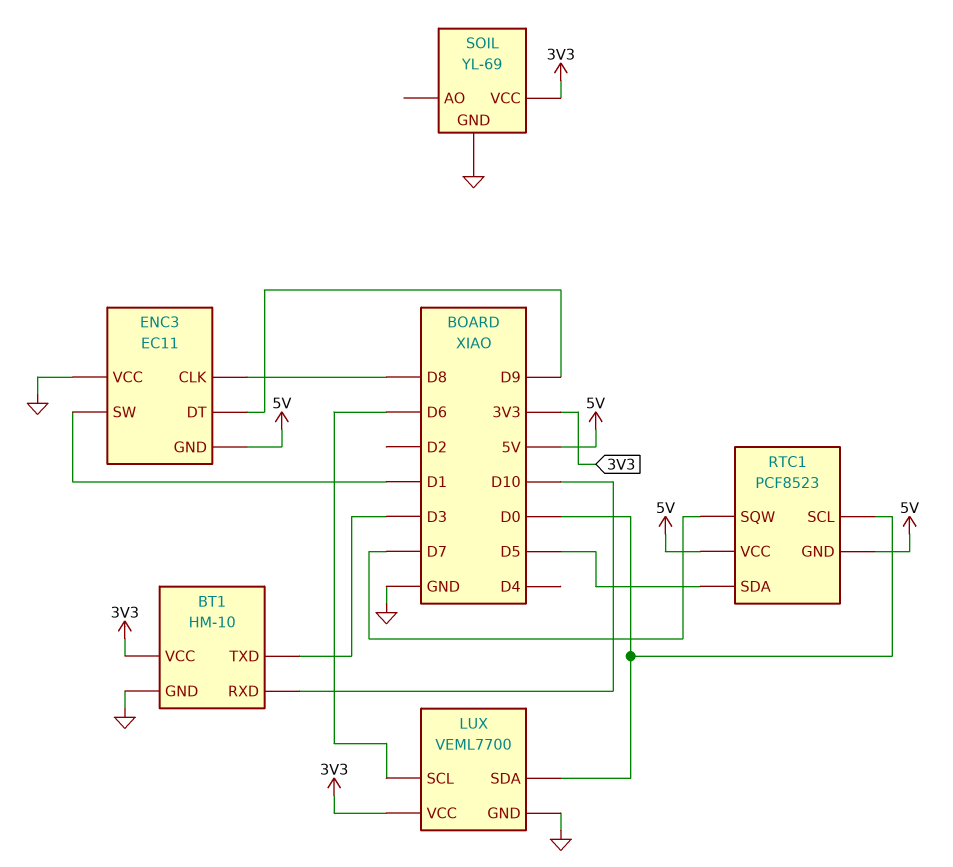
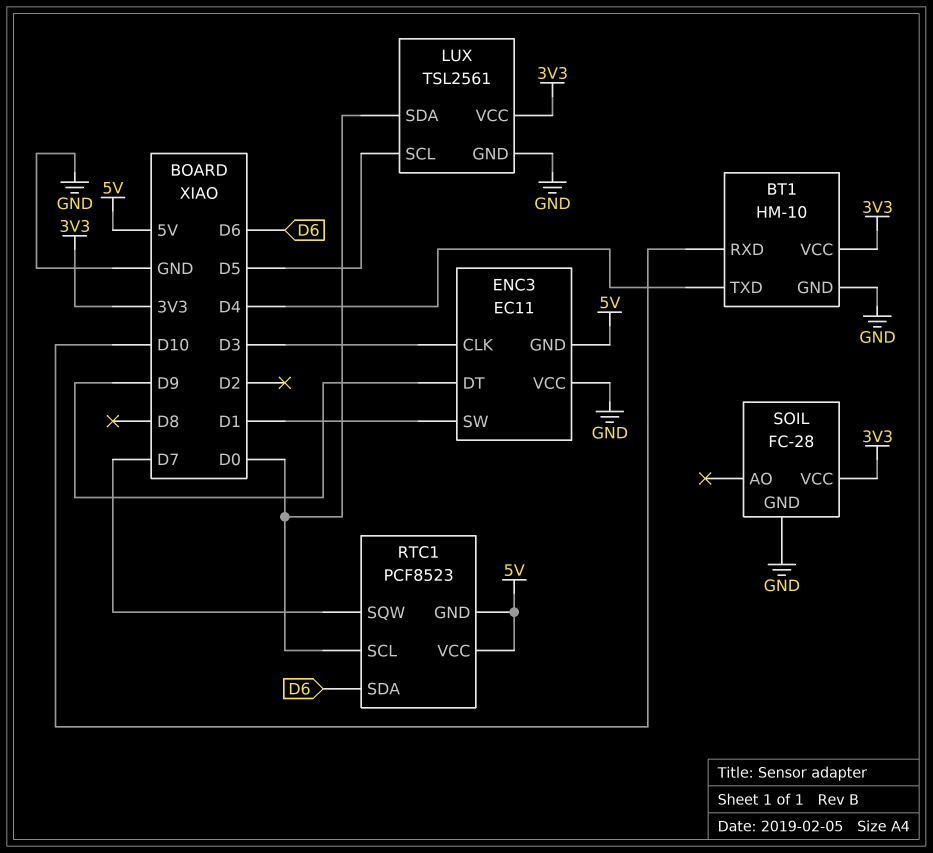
BT1 pin TXD: D3 -> D4
ENC3 pin CLK: D8 -> D3
LUX: VEML7700 -> TSL2561
LUX pin SCL: D6 -> D5
RTC1 pin SDA: D5 -> D6
SOIL: YL-69 -> FC-28

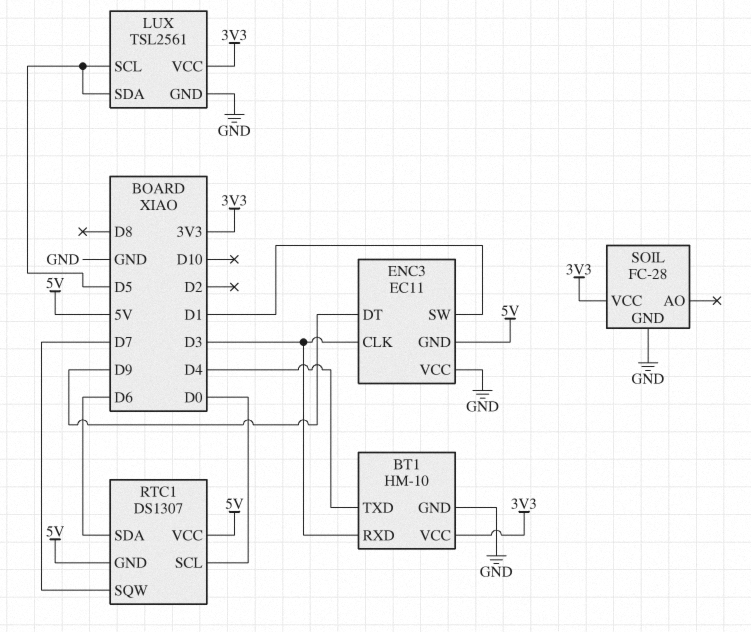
BT1 pin RXD: D10 -> D3
LUX pin SDA: D0 -> D5
RTC1: PCF8523 -> DS1307

